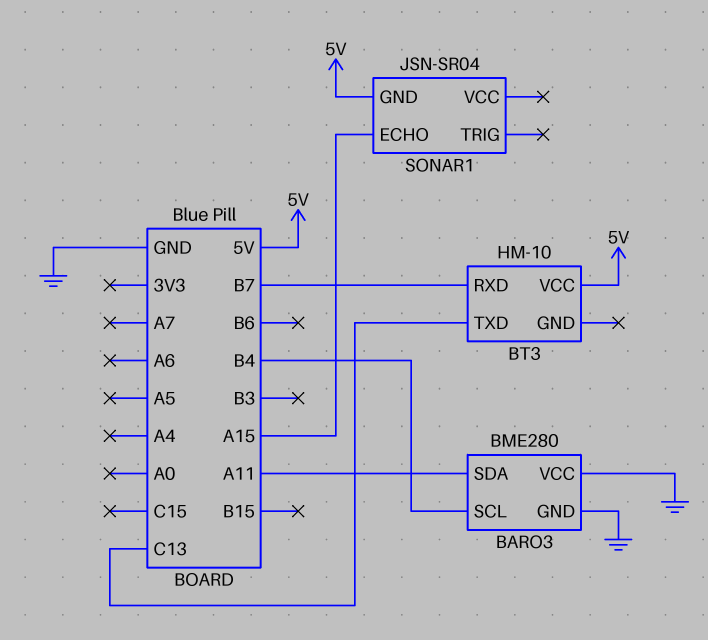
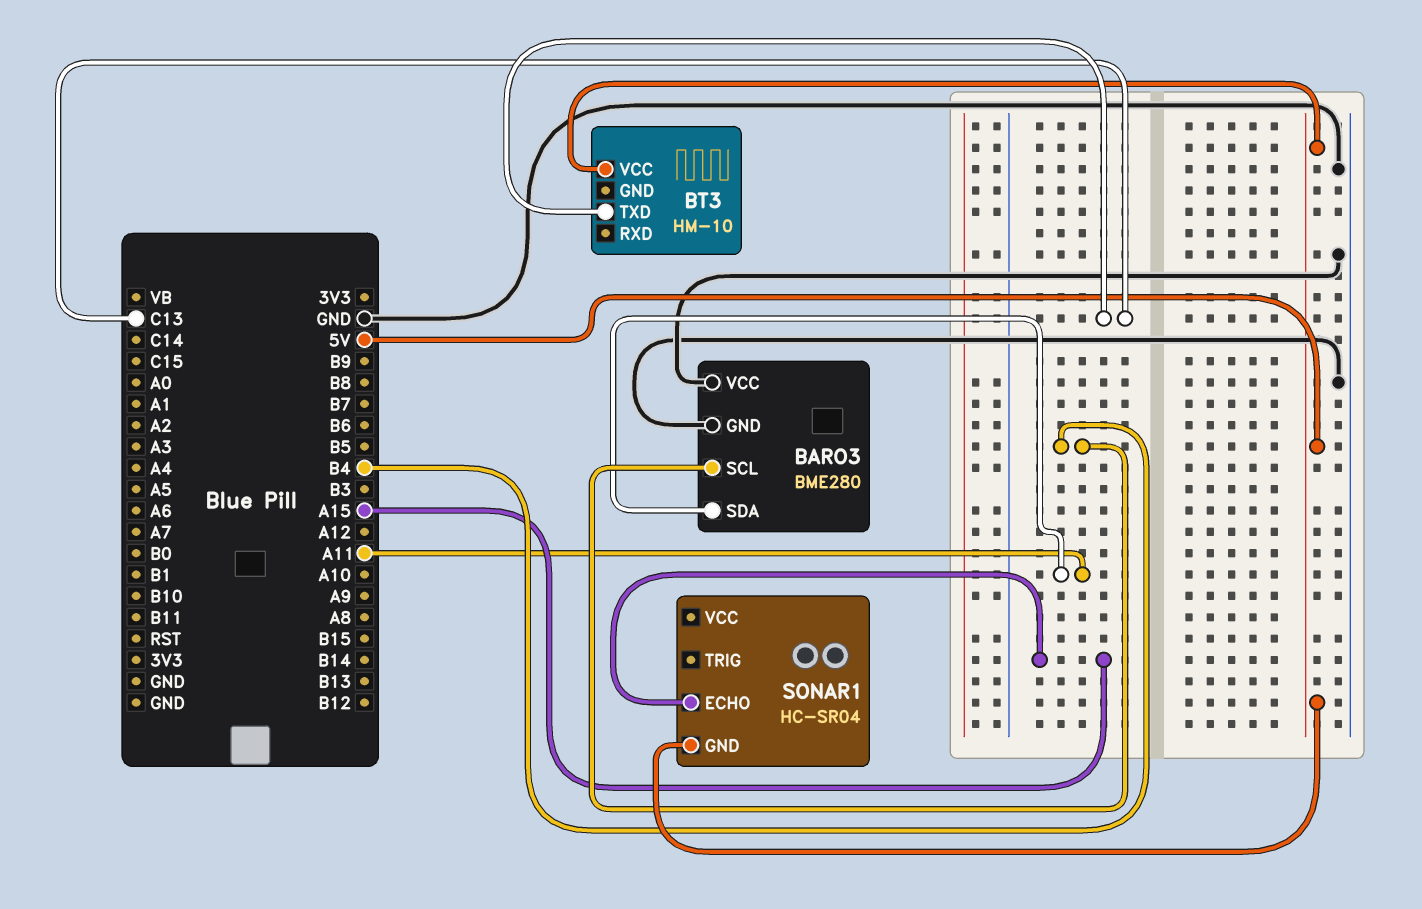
BT3 pin RXD: B7 -> none
SONAR1: JSN-SR04 -> HC-SR04

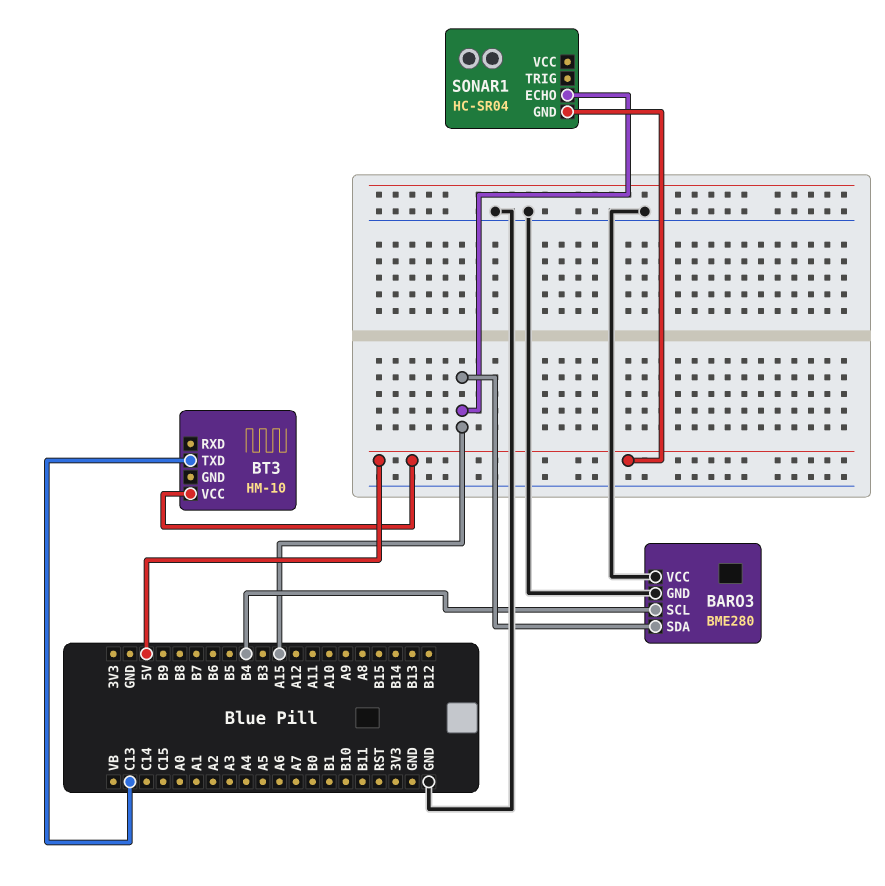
BARO3 pin SDA: A11 -> A15

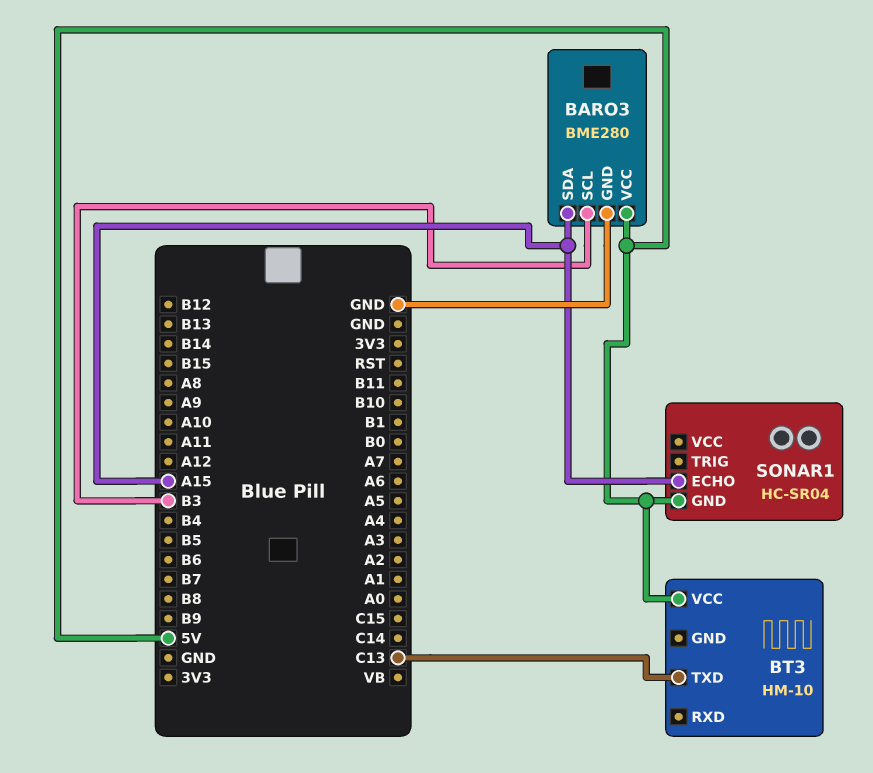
BARO3 pin SCL: B4 -> B3
BARO3 pin VCC: GND -> 5V

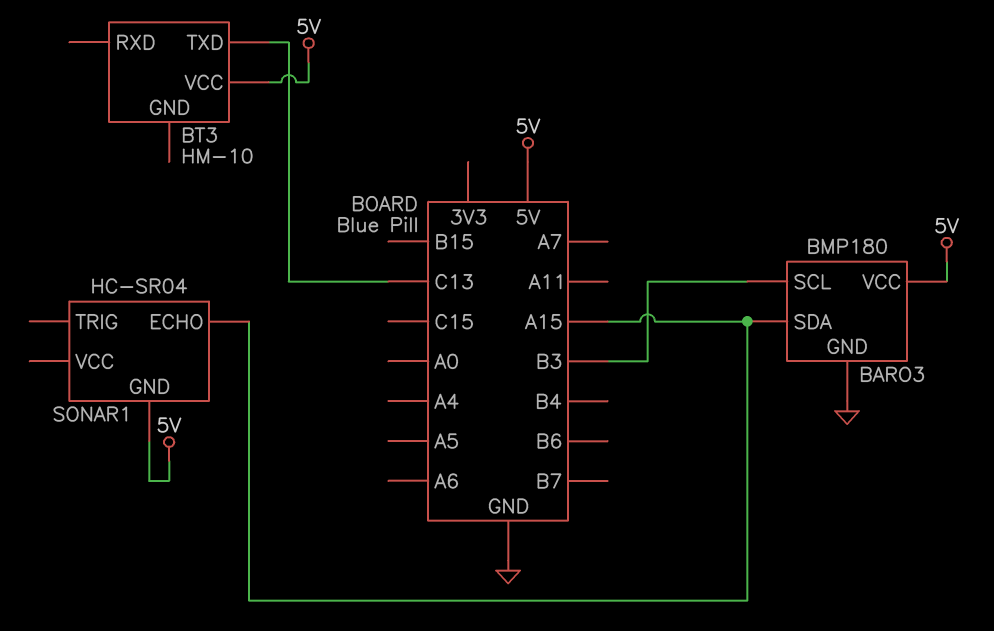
BARO3: BME280 -> BMP180

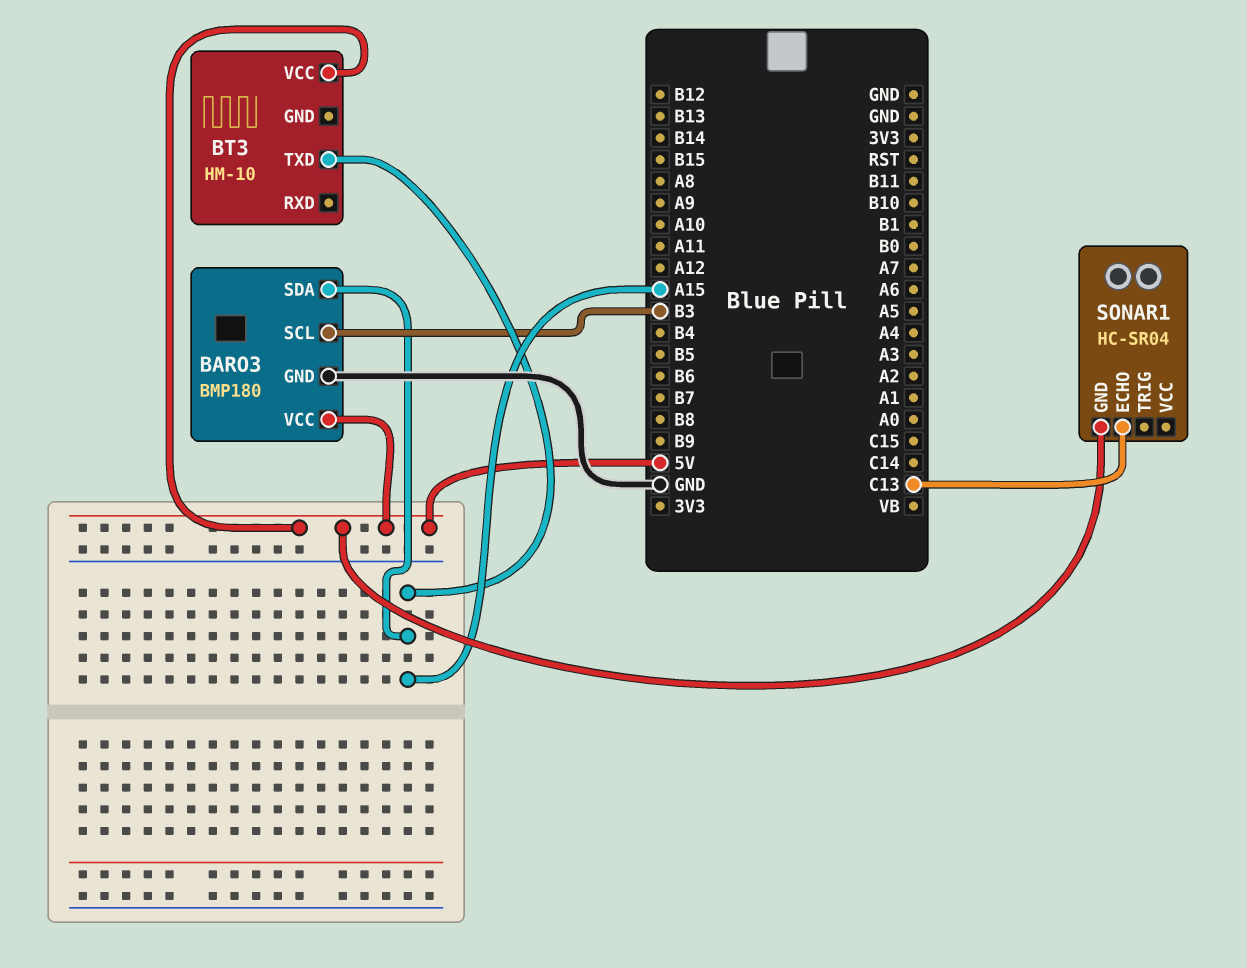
BT3 pin TXD: C13 -> A15
SONAR1 pin ECHO: A15 -> C13

